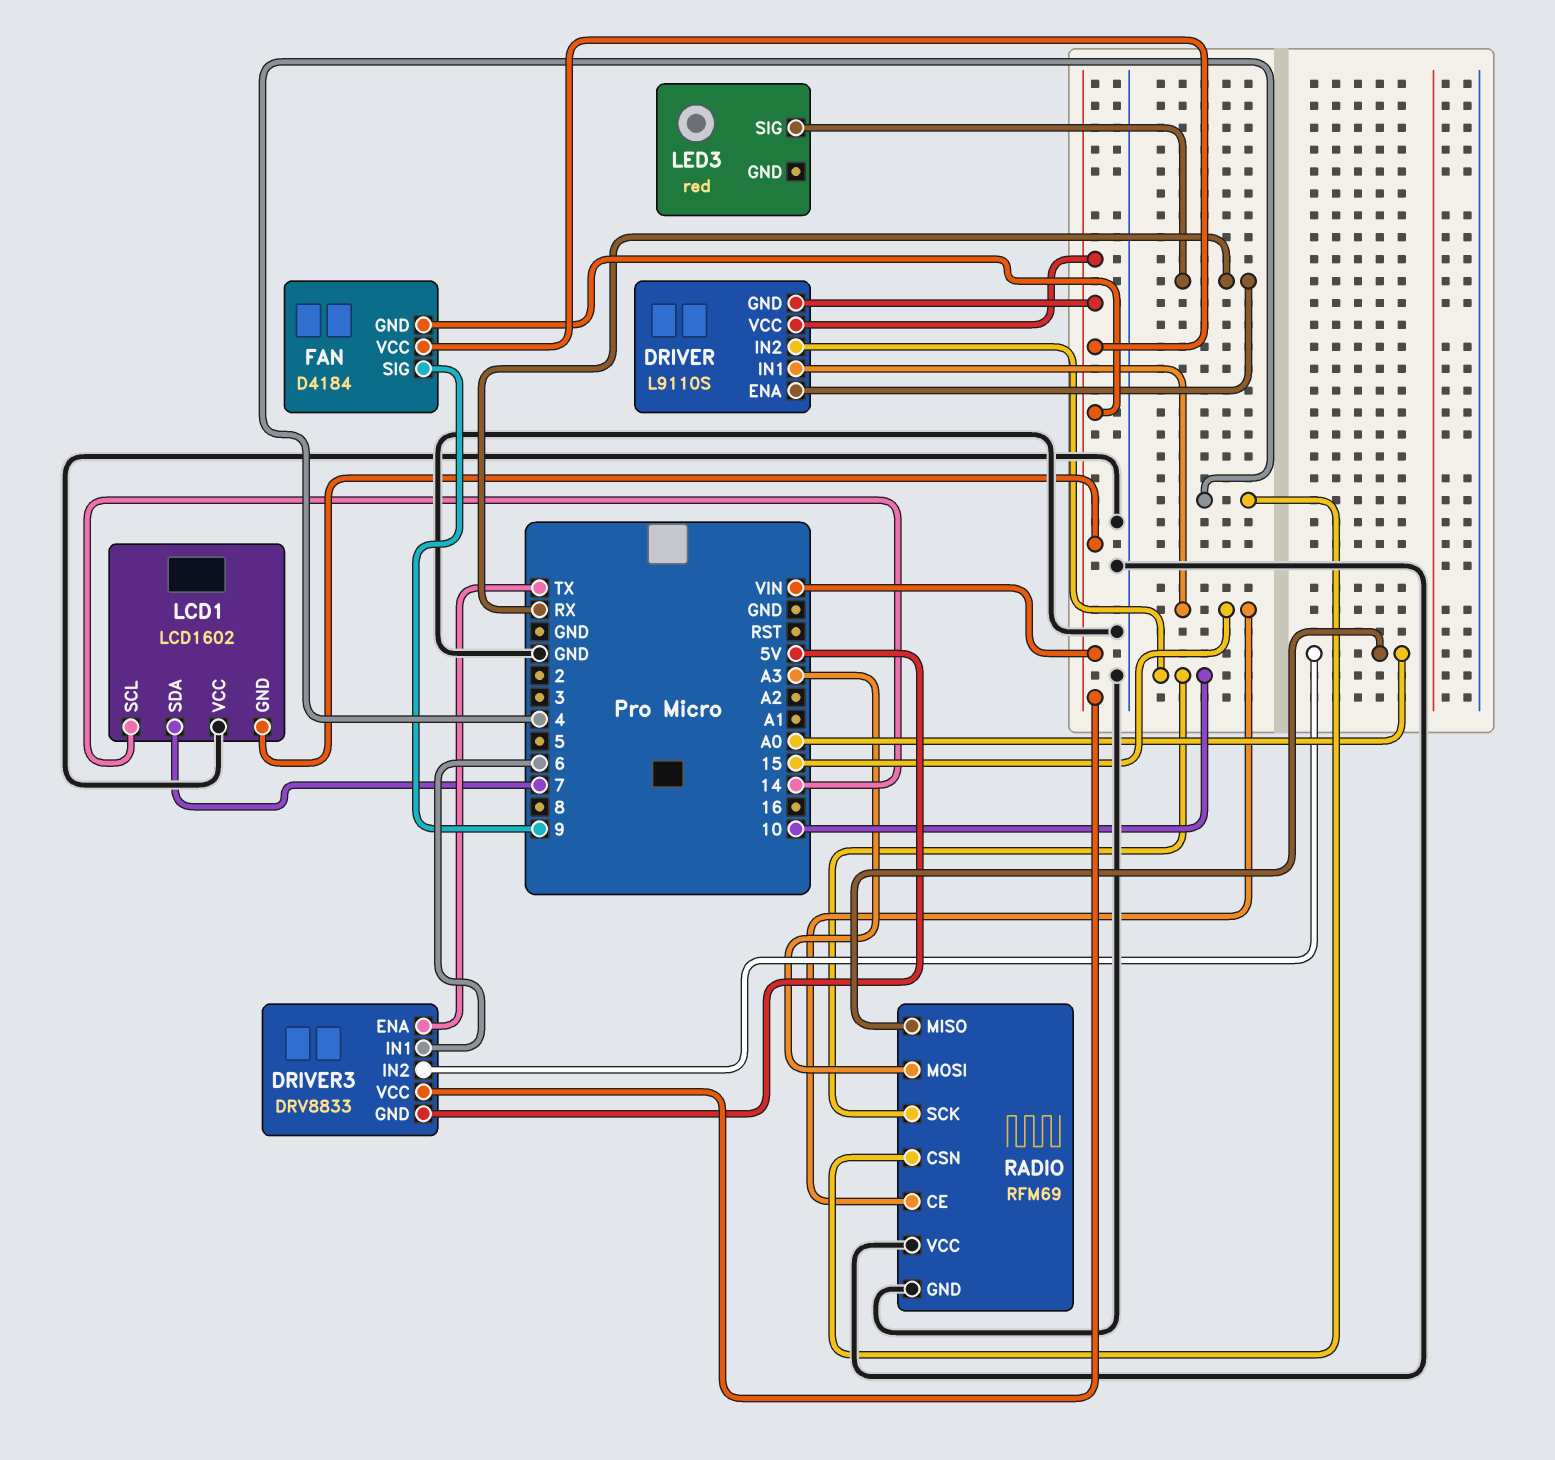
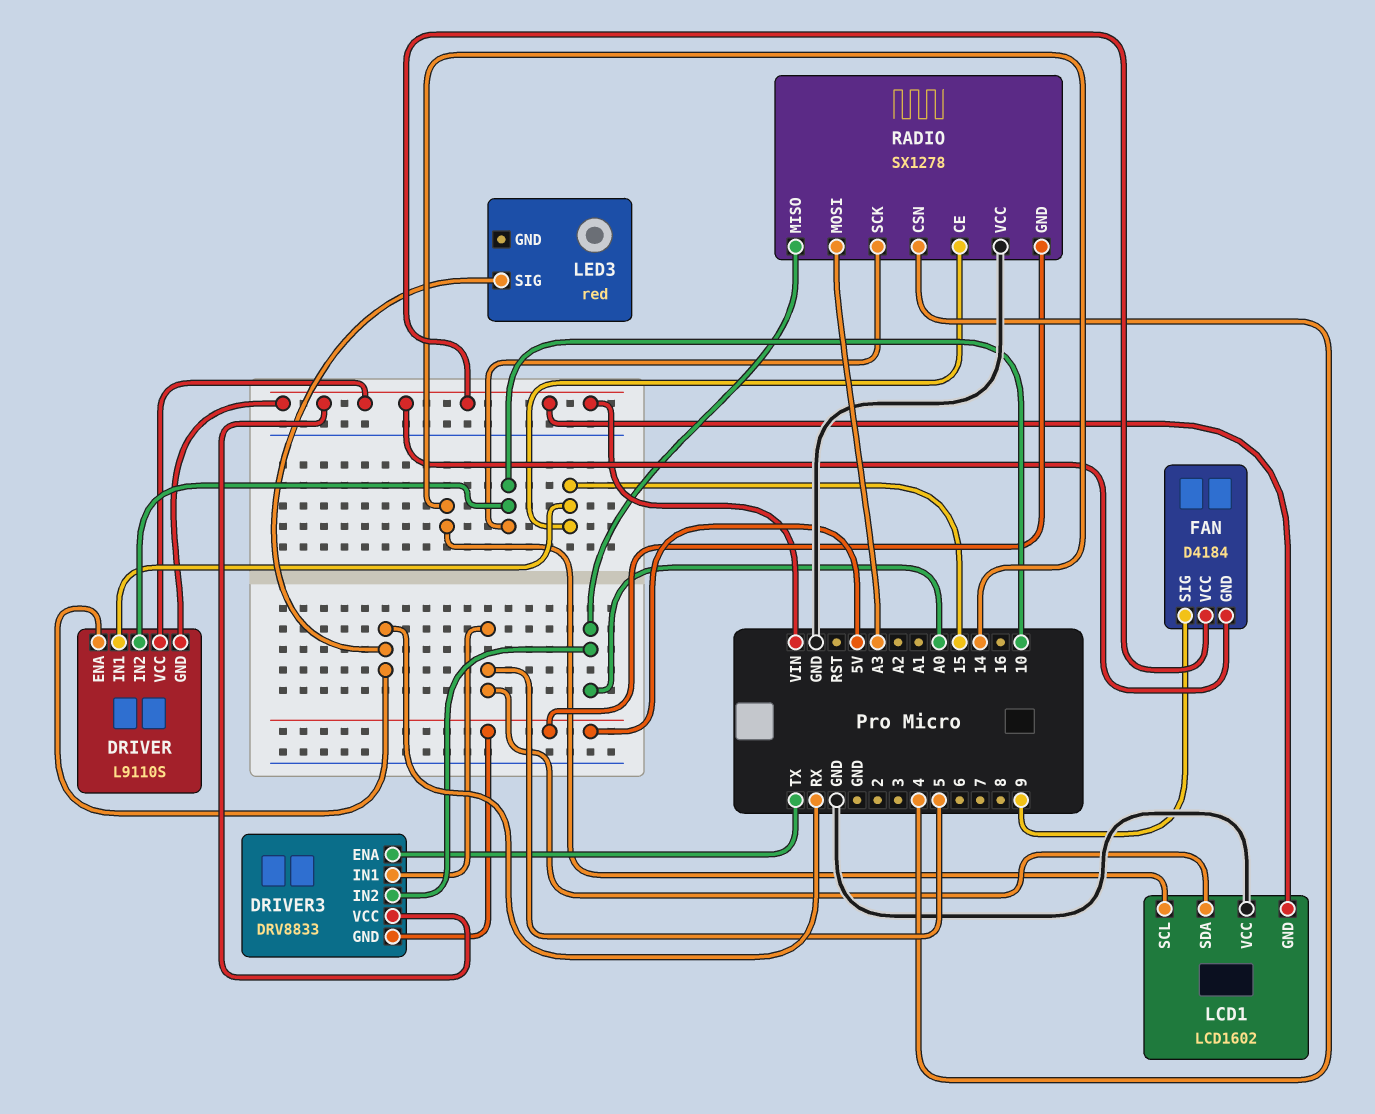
DRIVER3 pin IN1: 6 -> 5
LCD1 pin SDA: 7 -> 5
RADIO: RFM69 -> SX1278
RADIO pin GND: GND -> 5V

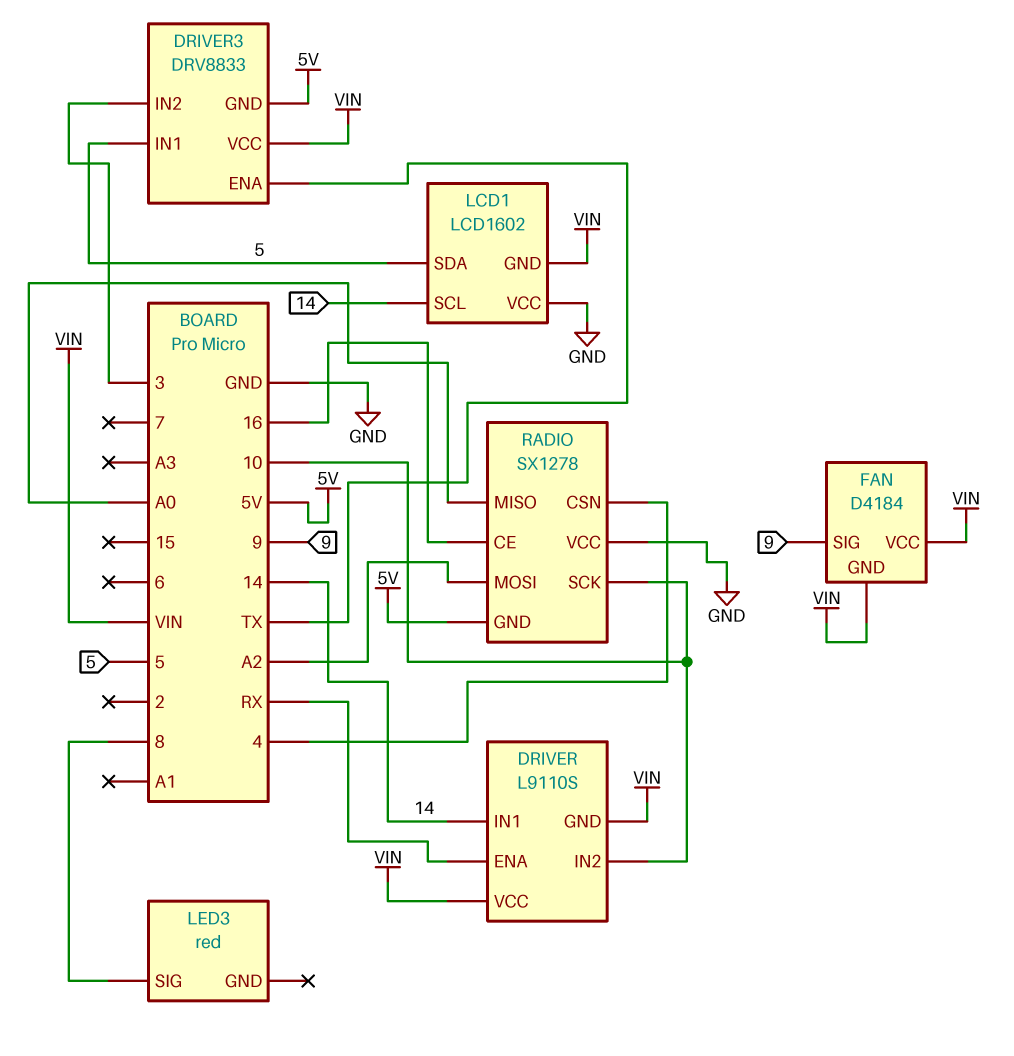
DRIVER pin IN1: 15 -> 14
DRIVER3 pin IN2: A0 -> 3
LED3 pin SIG: RX -> 8
RADIO pin CE: 15 -> 16
RADIO pin MOSI: A3 -> A2

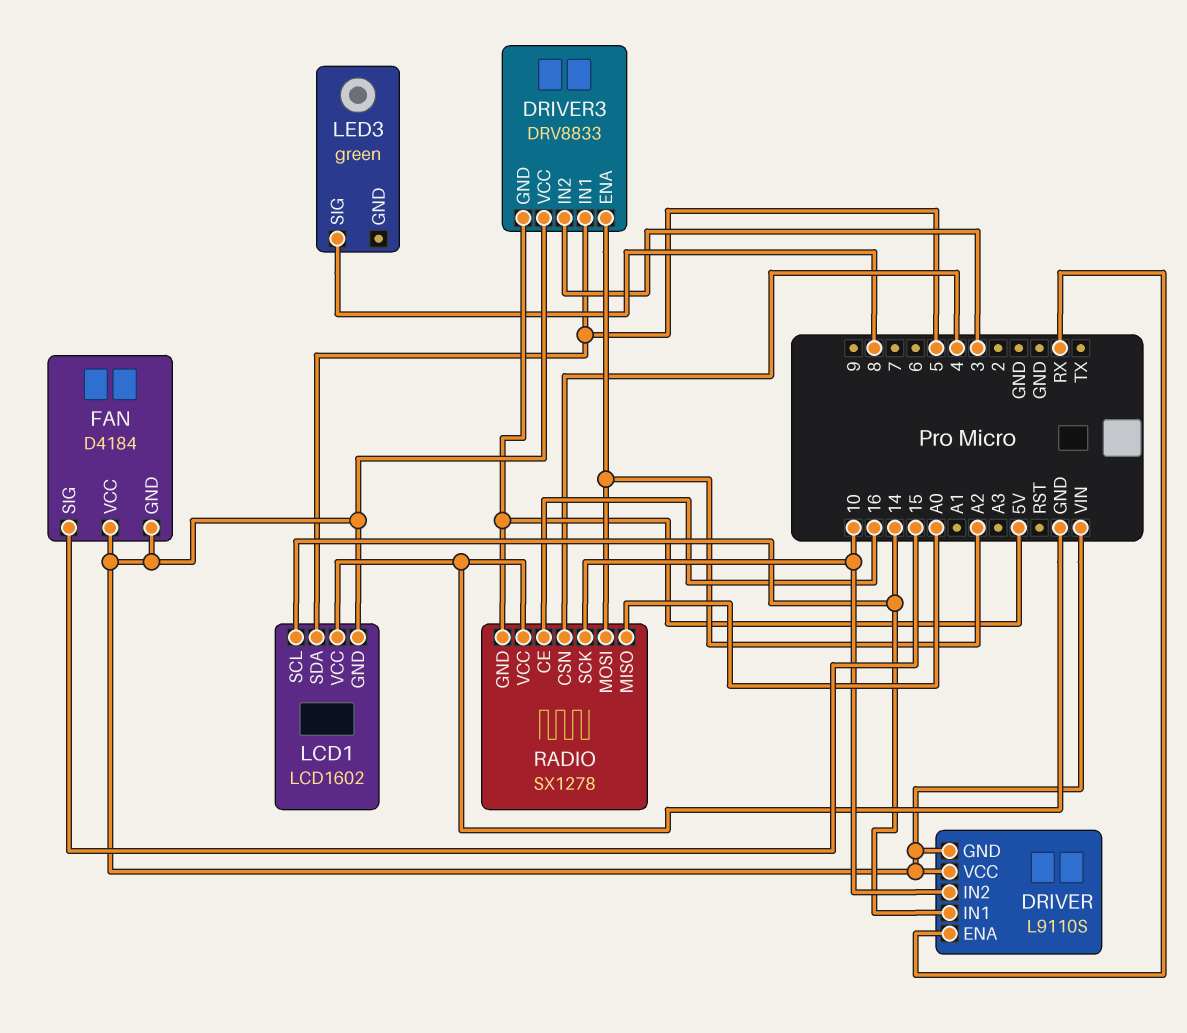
DRIVER3 pin ENA: TX -> A2
FAN pin SIG: 9 -> 15
LED3: red -> green

